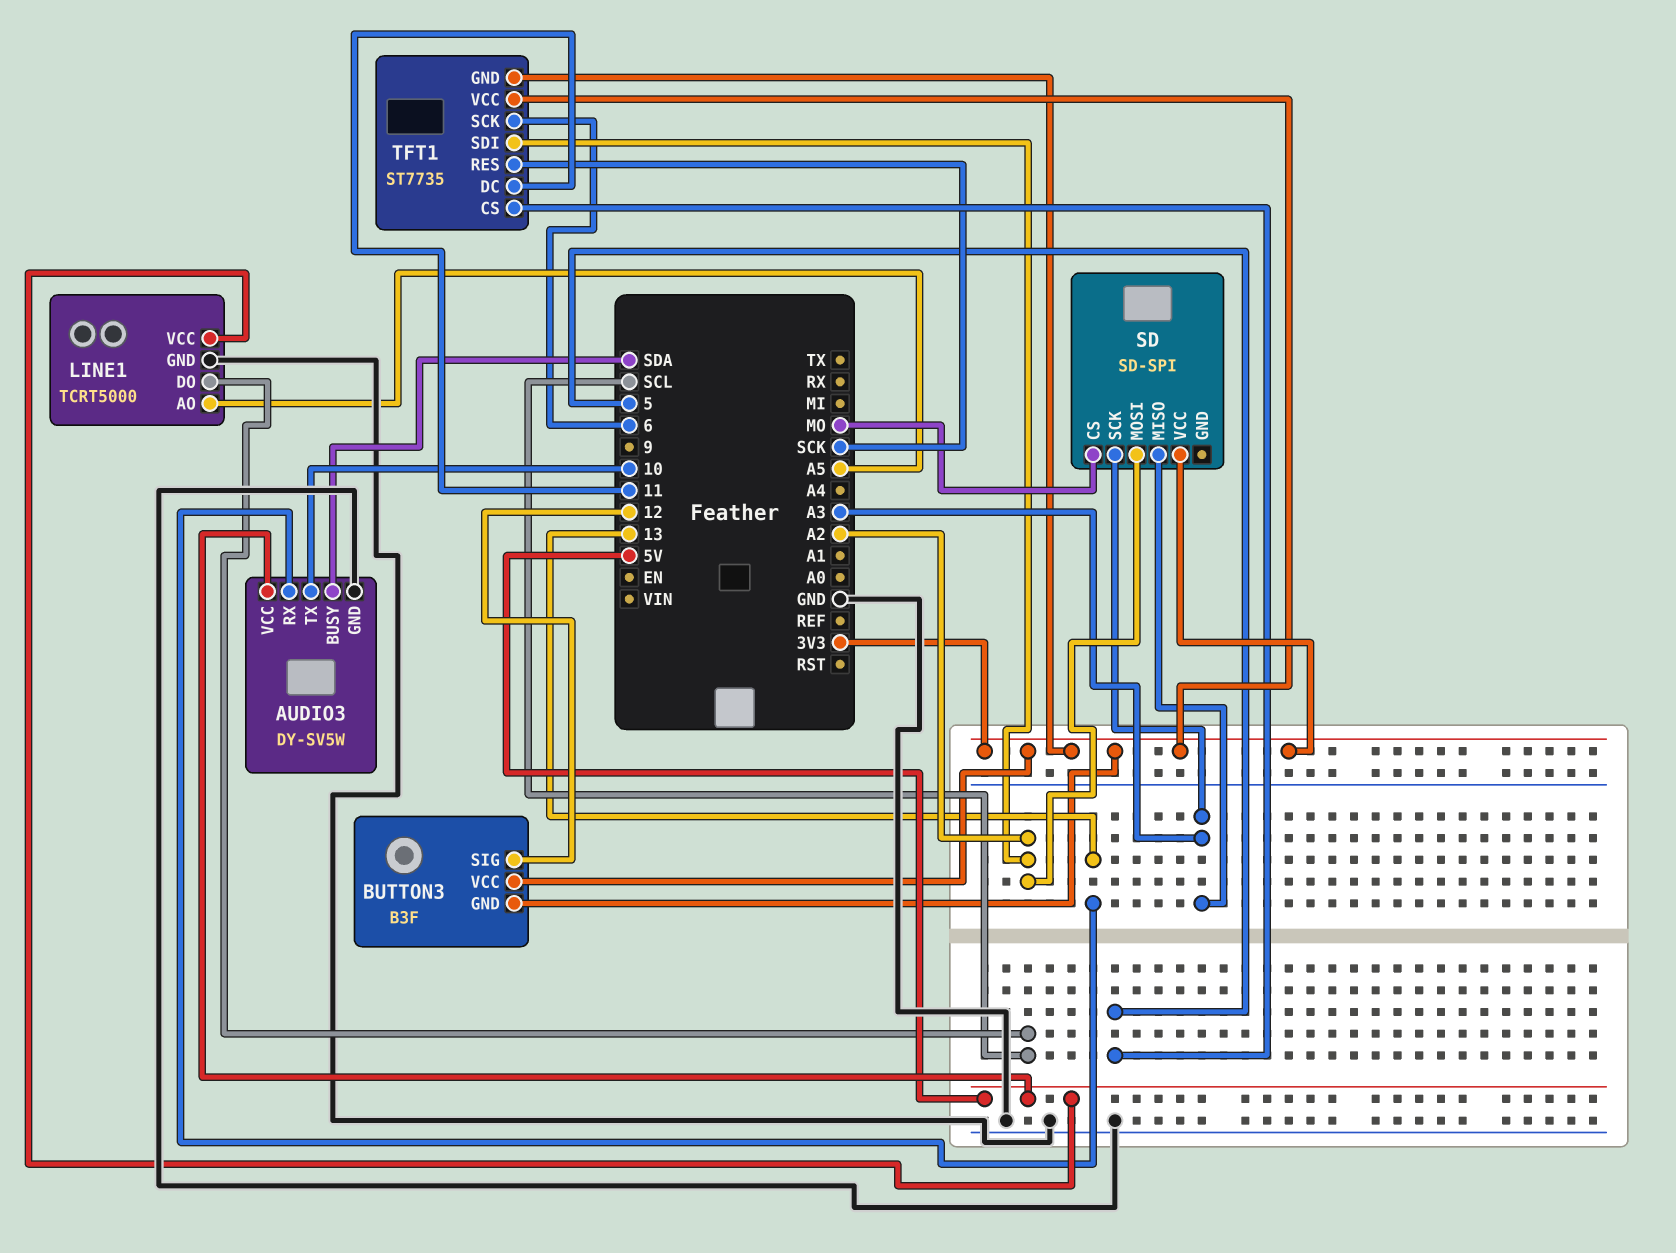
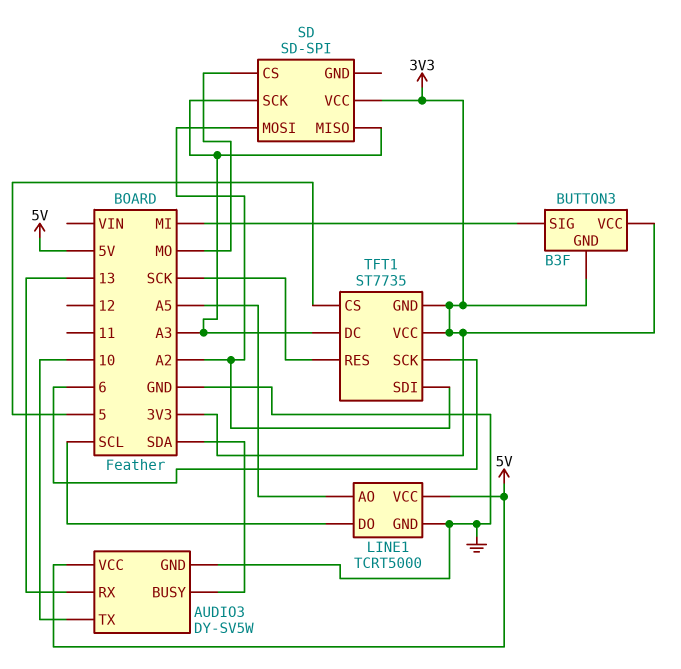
BUTTON3 pin SIG: 12 -> MI
TFT1 pin DC: 11 -> A3

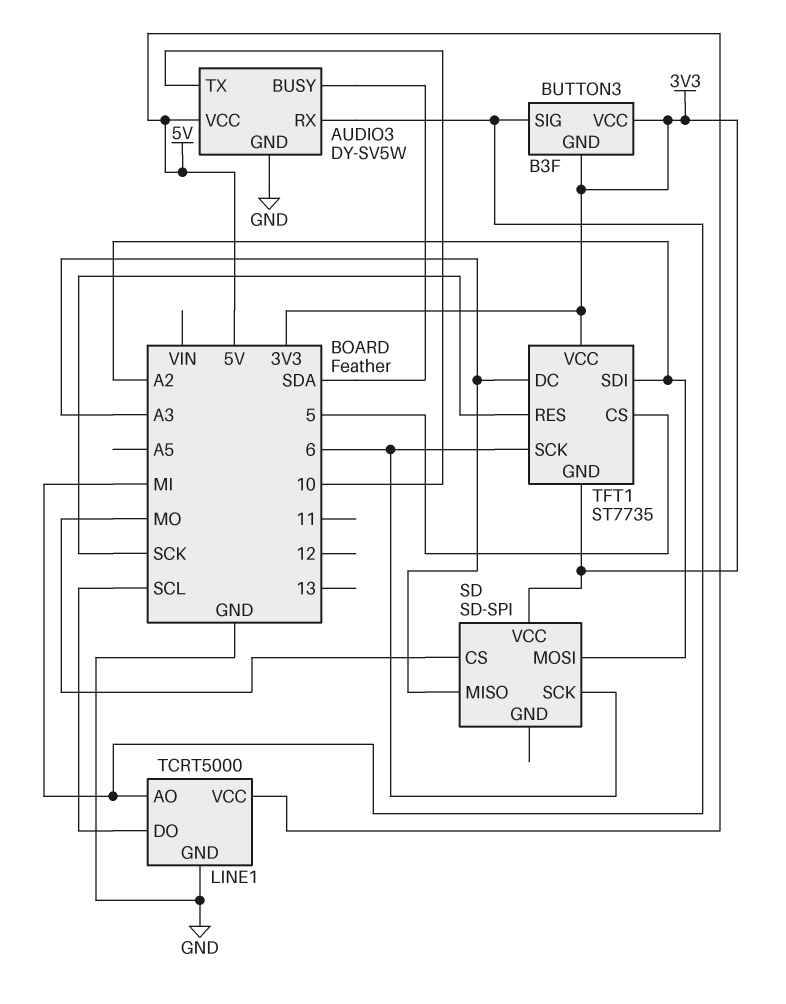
AUDIO3 pin RX: 13 -> MI
LINE1 pin AO: A5 -> MI
SD pin SCK: A3 -> 6

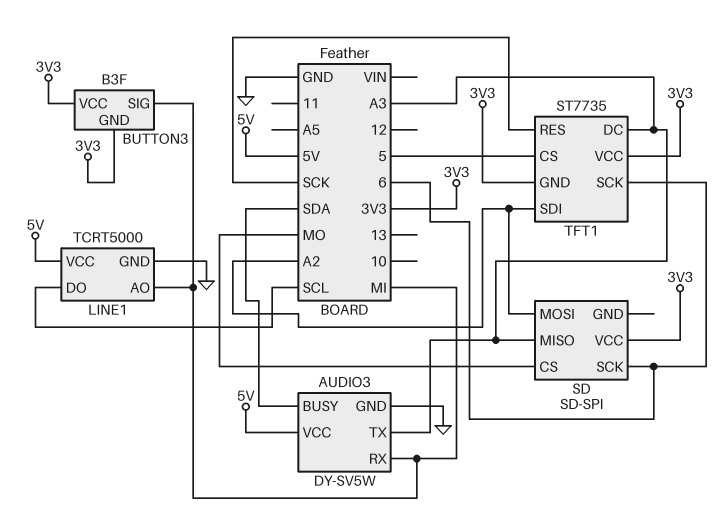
AUDIO3 pin TX: 10 -> A3

